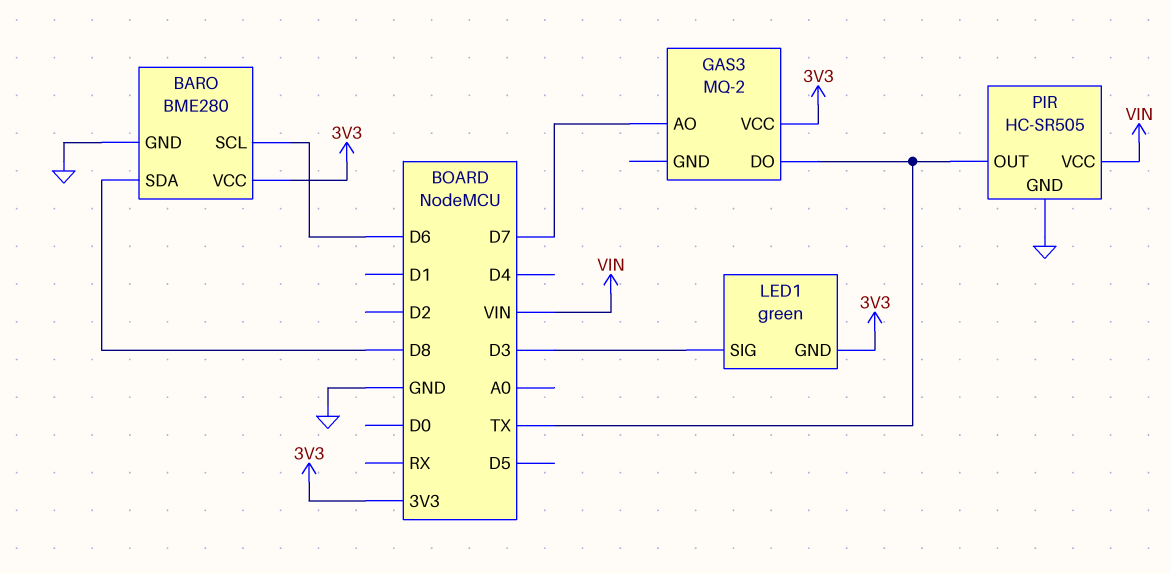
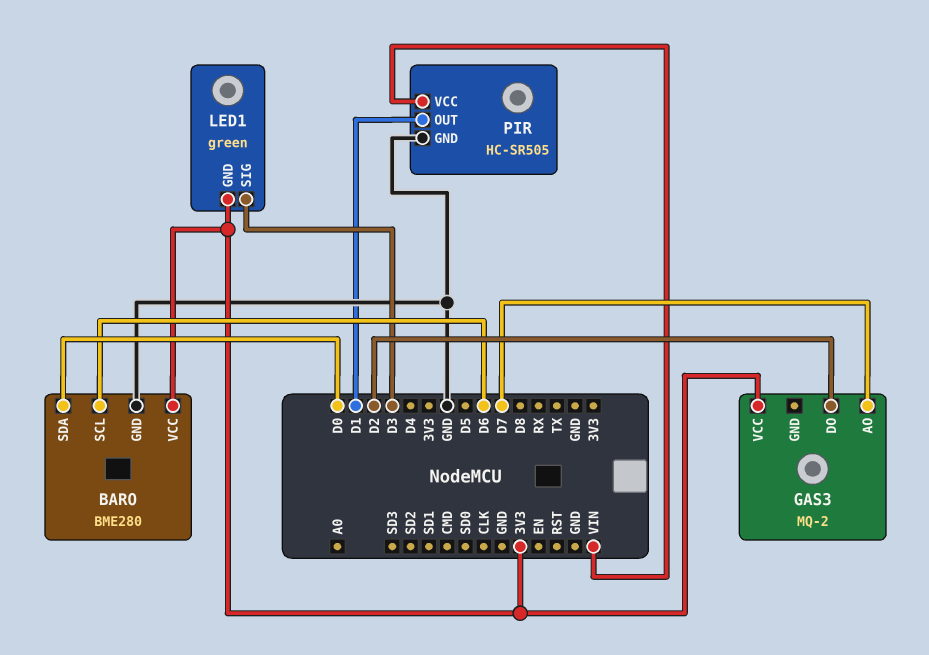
BARO pin SDA: D8 -> D0
GAS3 pin DO: TX -> D2
PIR pin OUT: TX -> D1

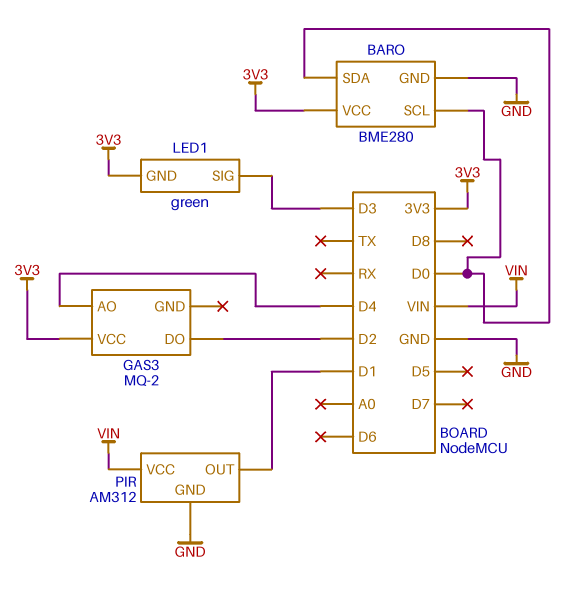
BARO pin SCL: D6 -> D0
GAS3 pin AO: D7 -> D4
PIR: HC-SR505 -> AM312

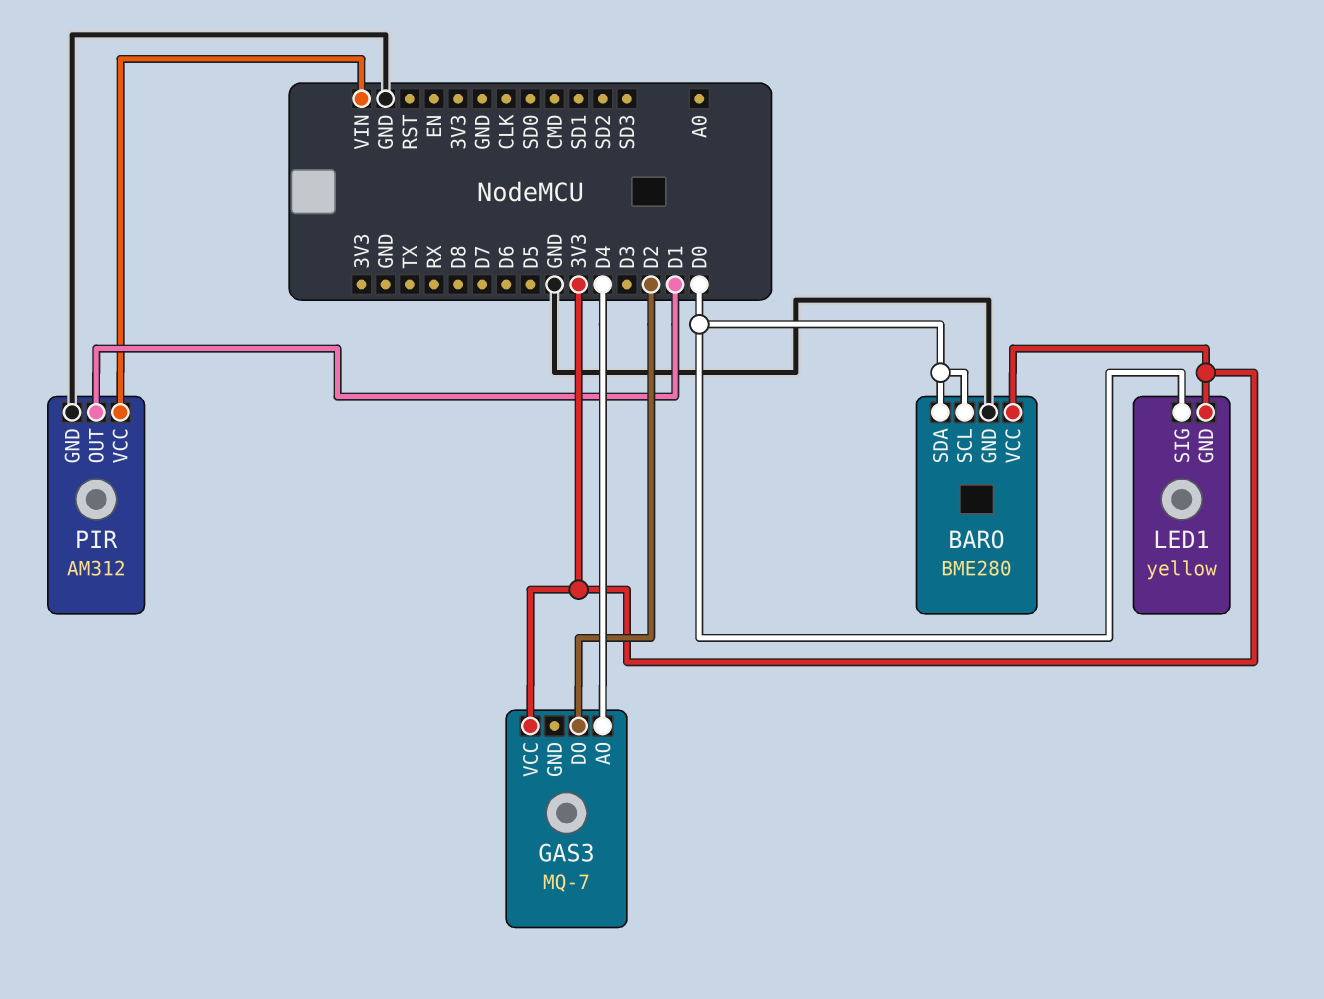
GAS3: MQ-2 -> MQ-7
LED1: green -> yellow
LED1 pin SIG: D3 -> D0

